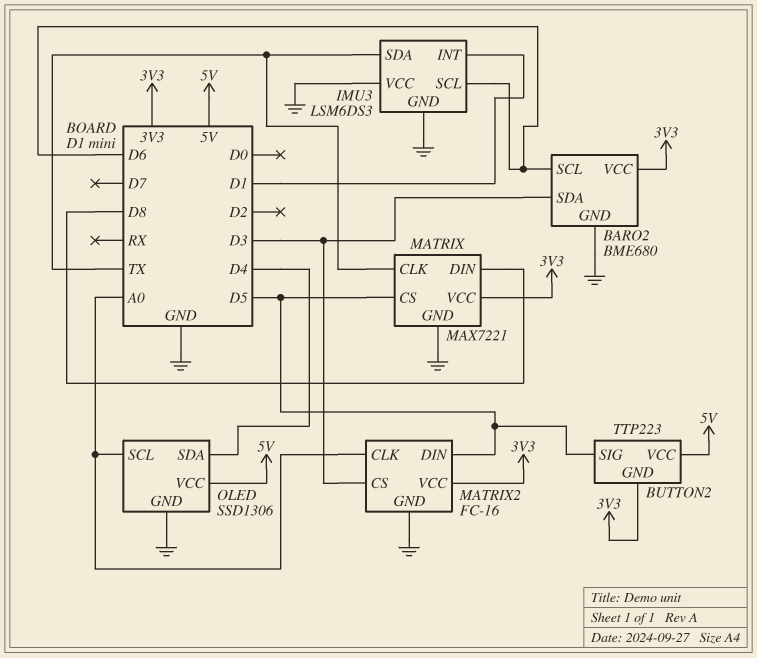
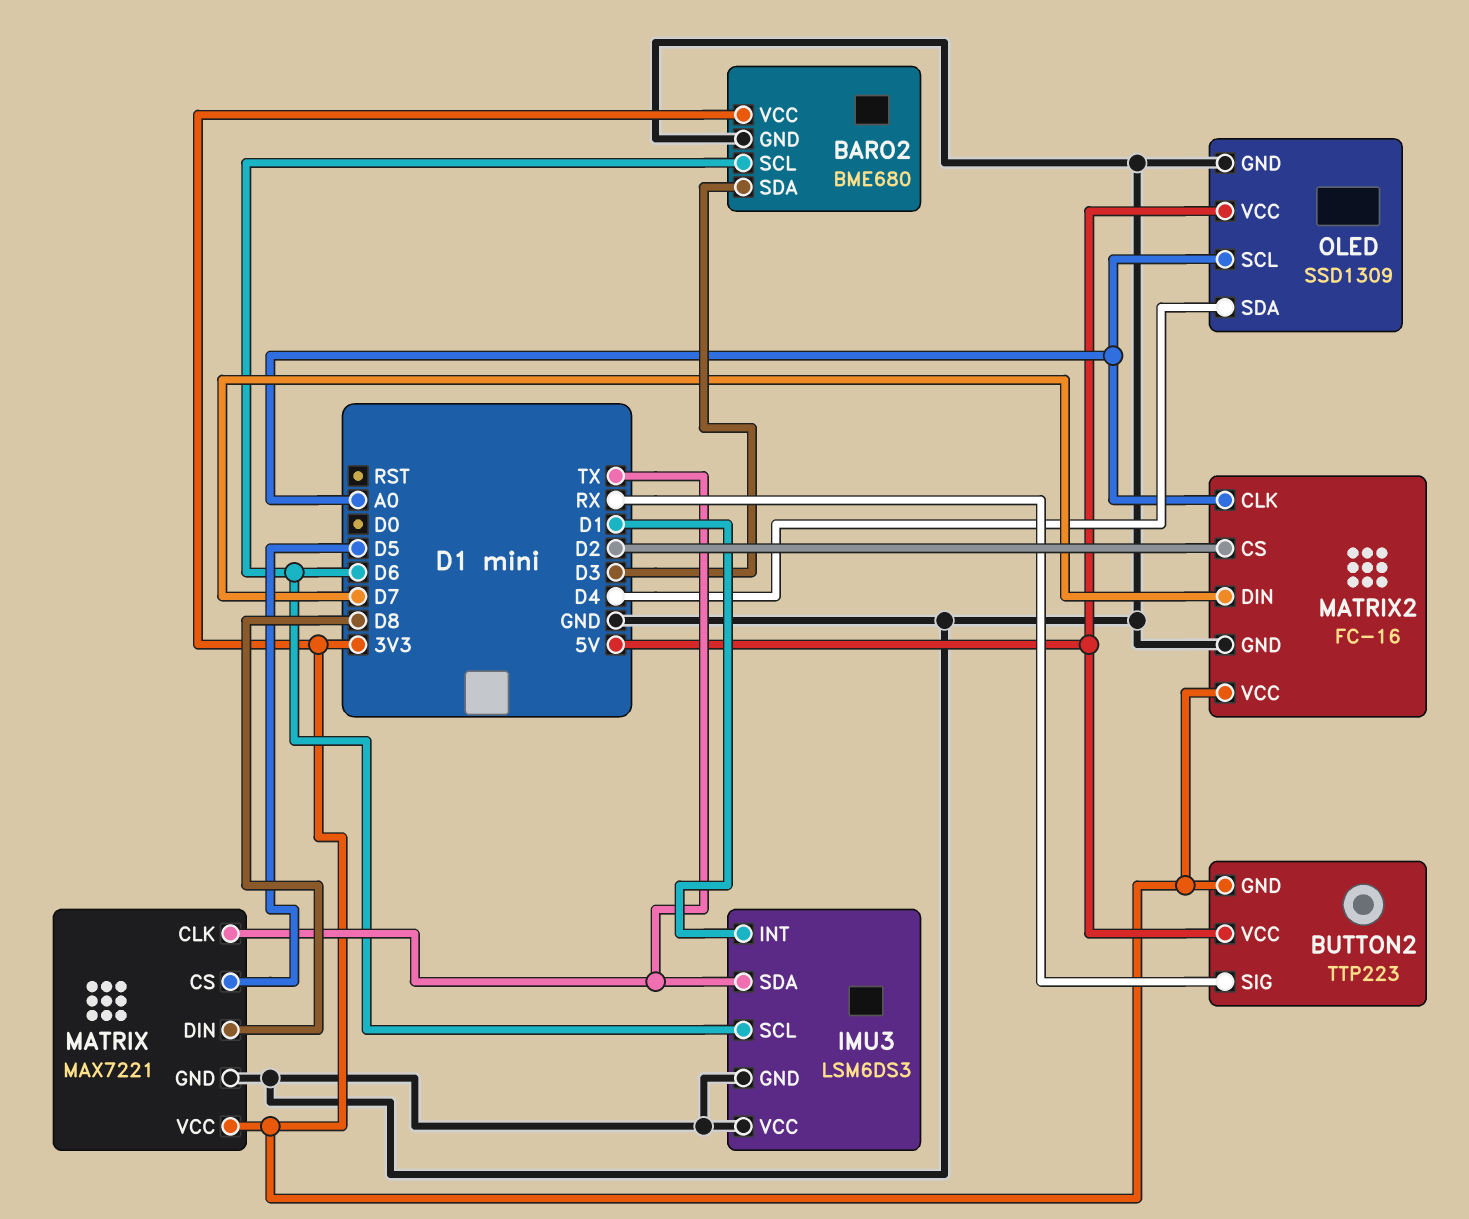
BUTTON2 pin SIG: D5 -> RX
MATRIX2 pin CS: D3 -> D2
MATRIX2 pin DIN: D5 -> D7
OLED: SSD1306 -> SSD1309

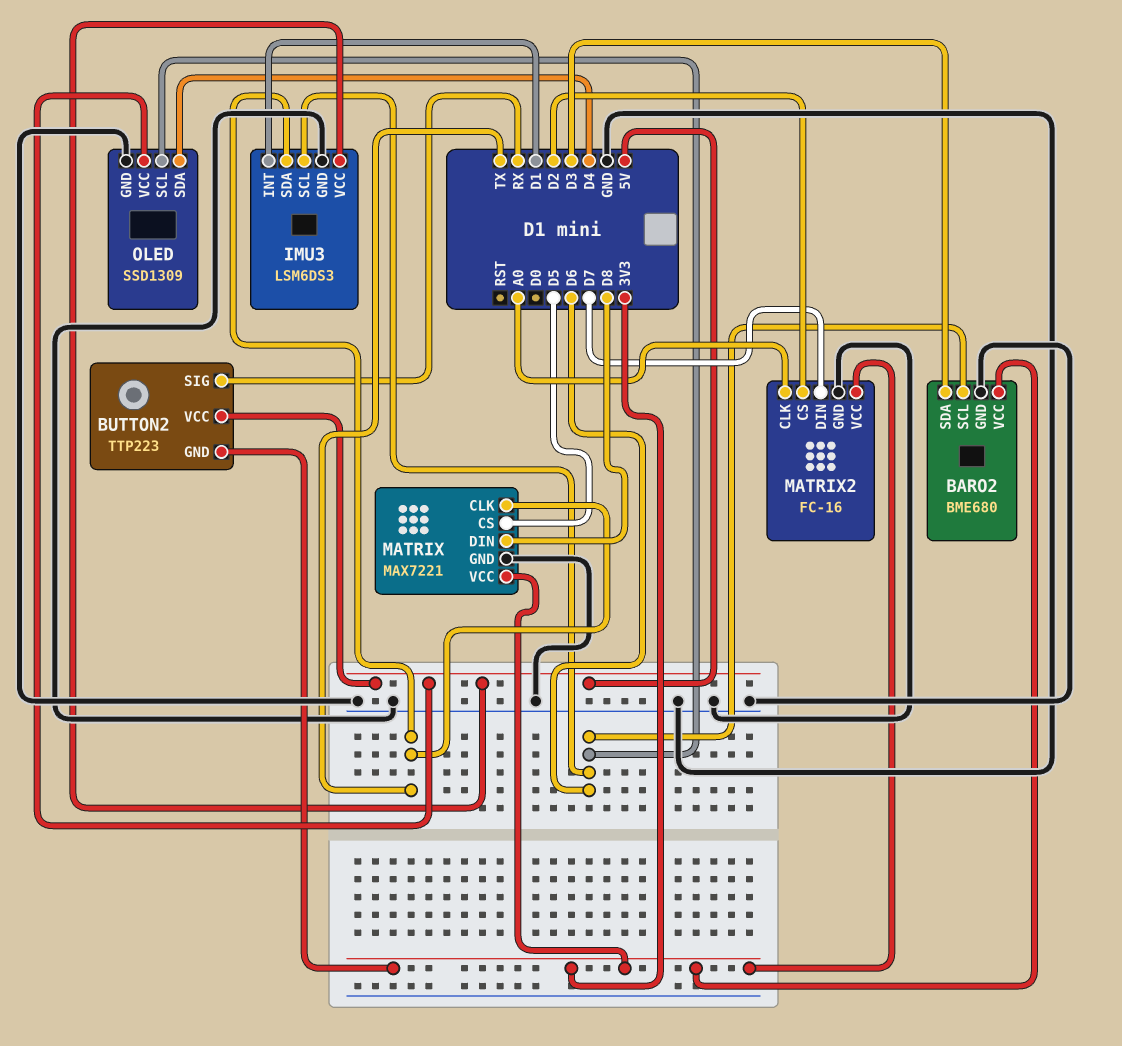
IMU3 pin VCC: GND -> 5V
OLED pin SCL: A0 -> D6

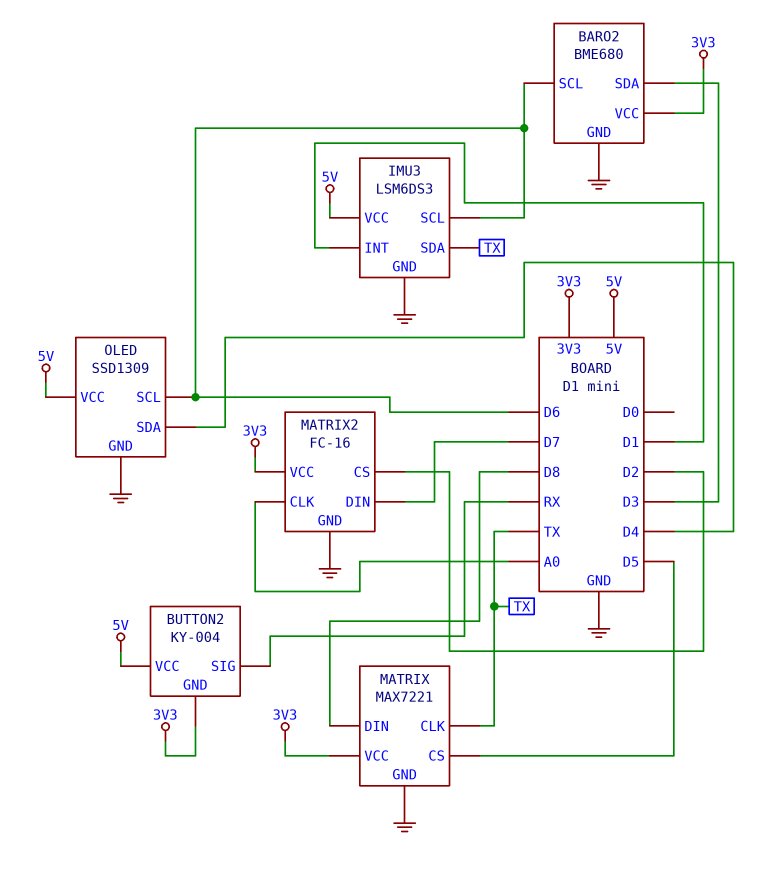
BUTTON2: TTP223 -> KY-004

